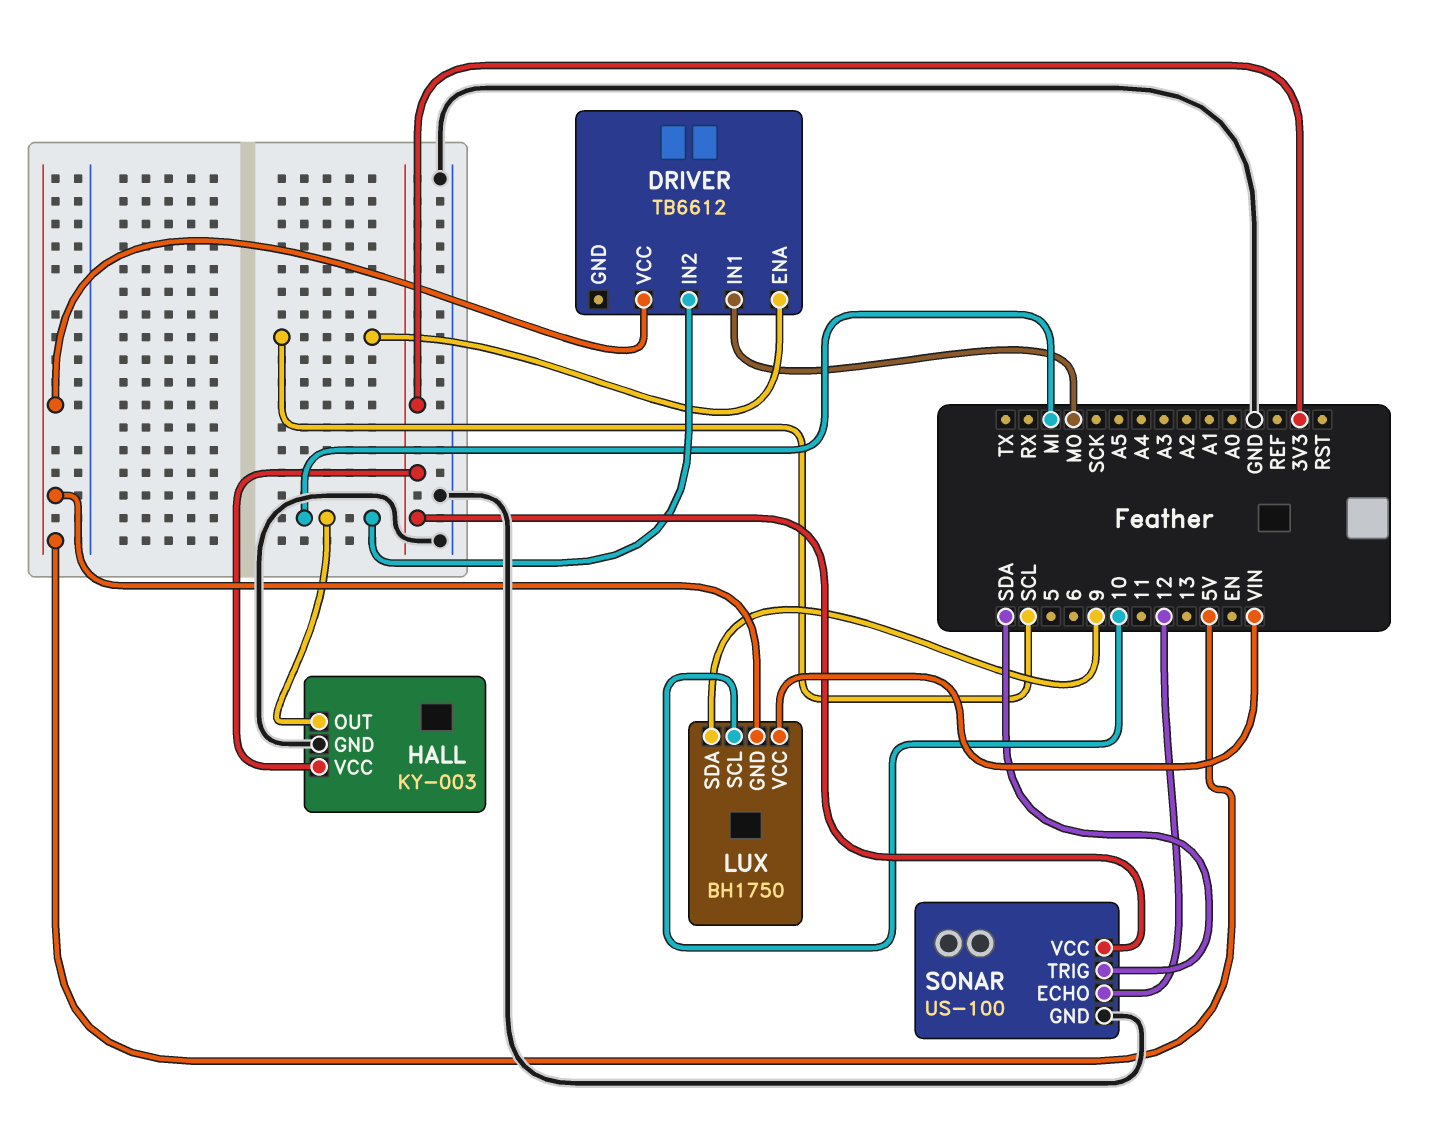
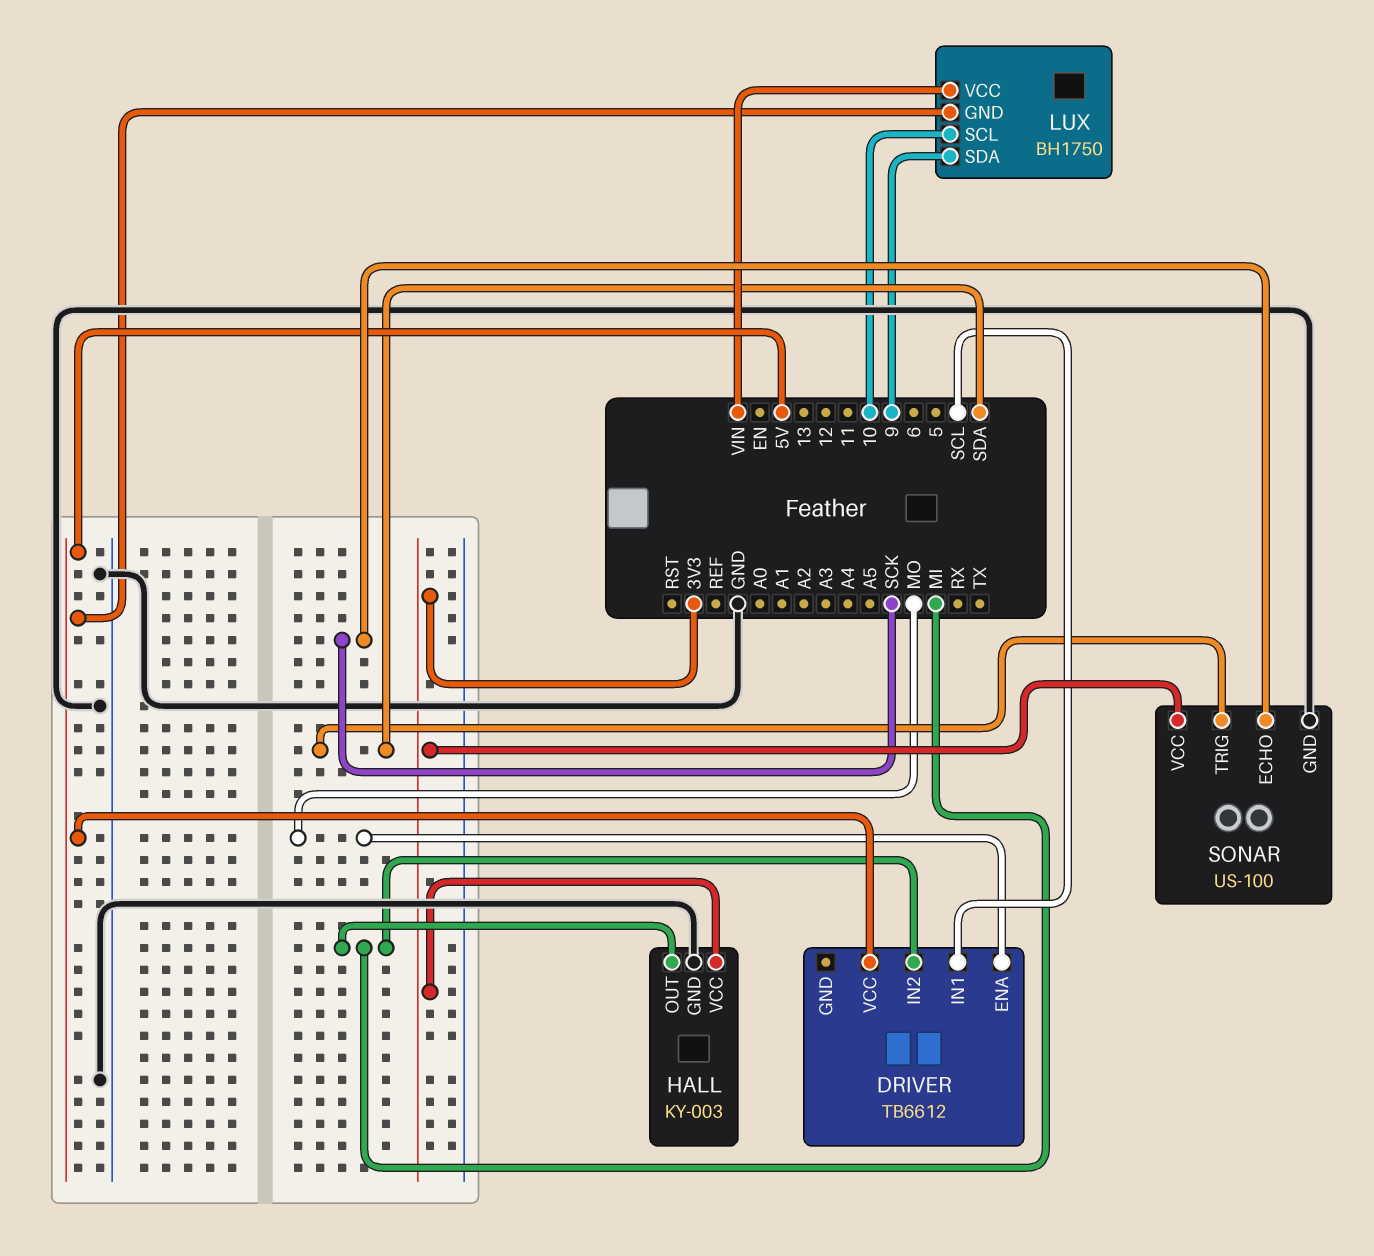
DRIVER pin ENA: SCL -> MO
DRIVER pin IN1: MO -> SCL
SONAR pin ECHO: 12 -> SCK

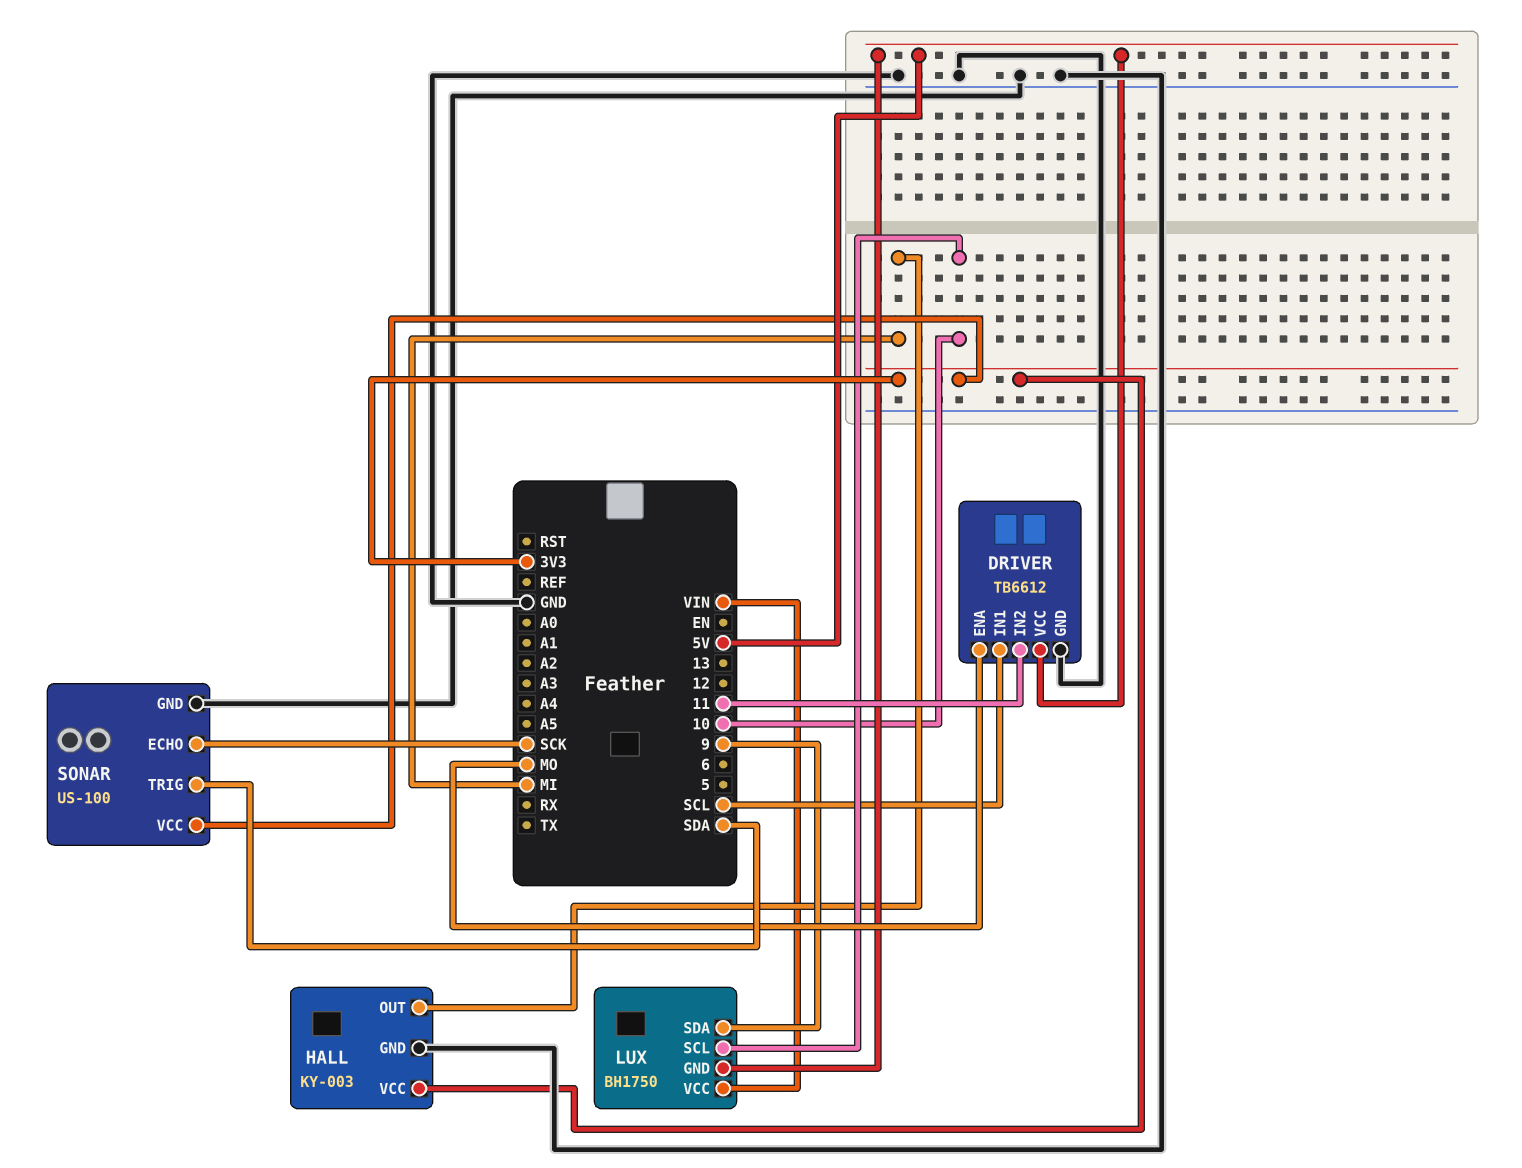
DRIVER pin GND: none -> GND
DRIVER pin IN2: MI -> 11

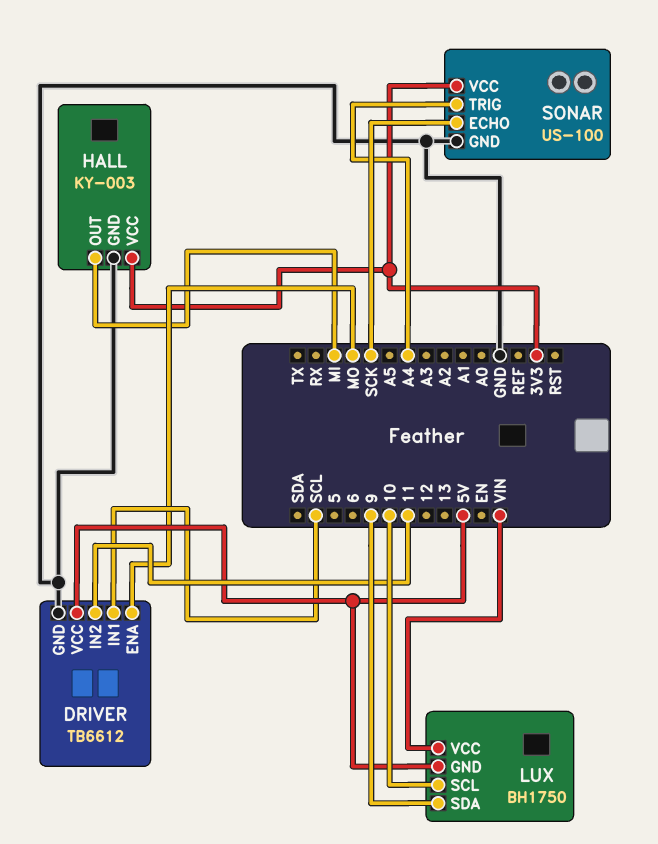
SONAR pin TRIG: SDA -> A4

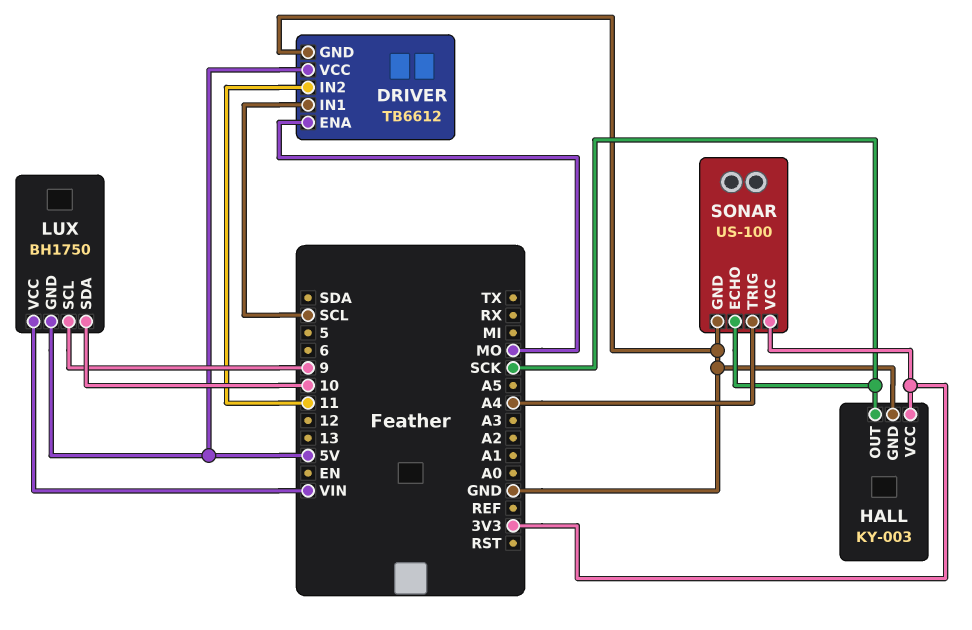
HALL pin OUT: MI -> SCK
LUX pin SCL: 10 -> 9
LUX pin SDA: 9 -> 10

